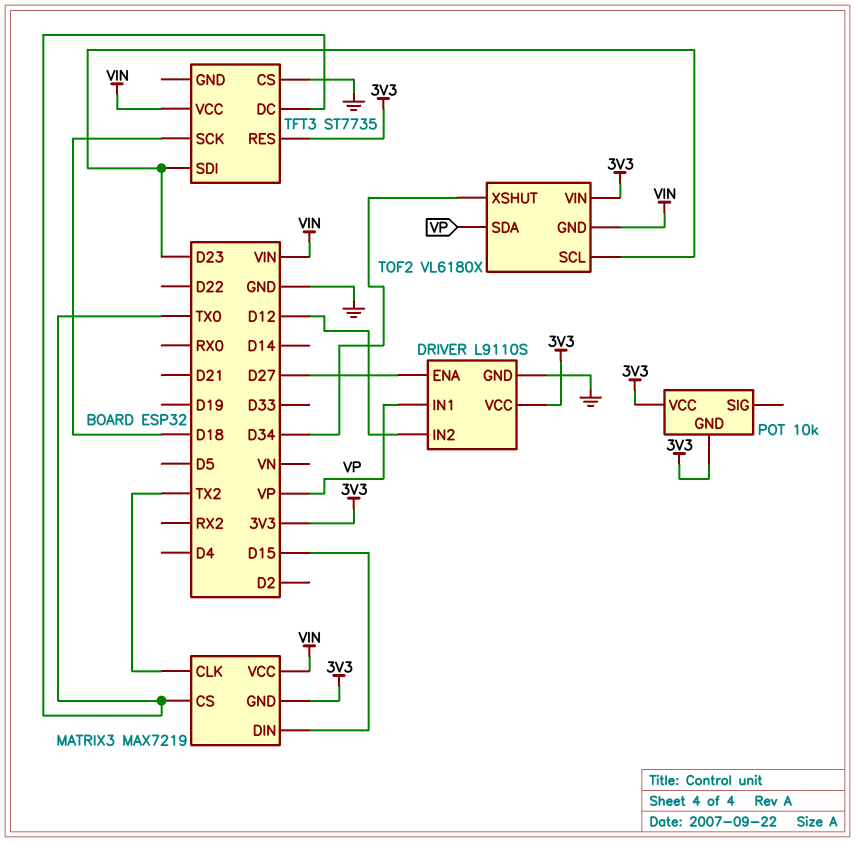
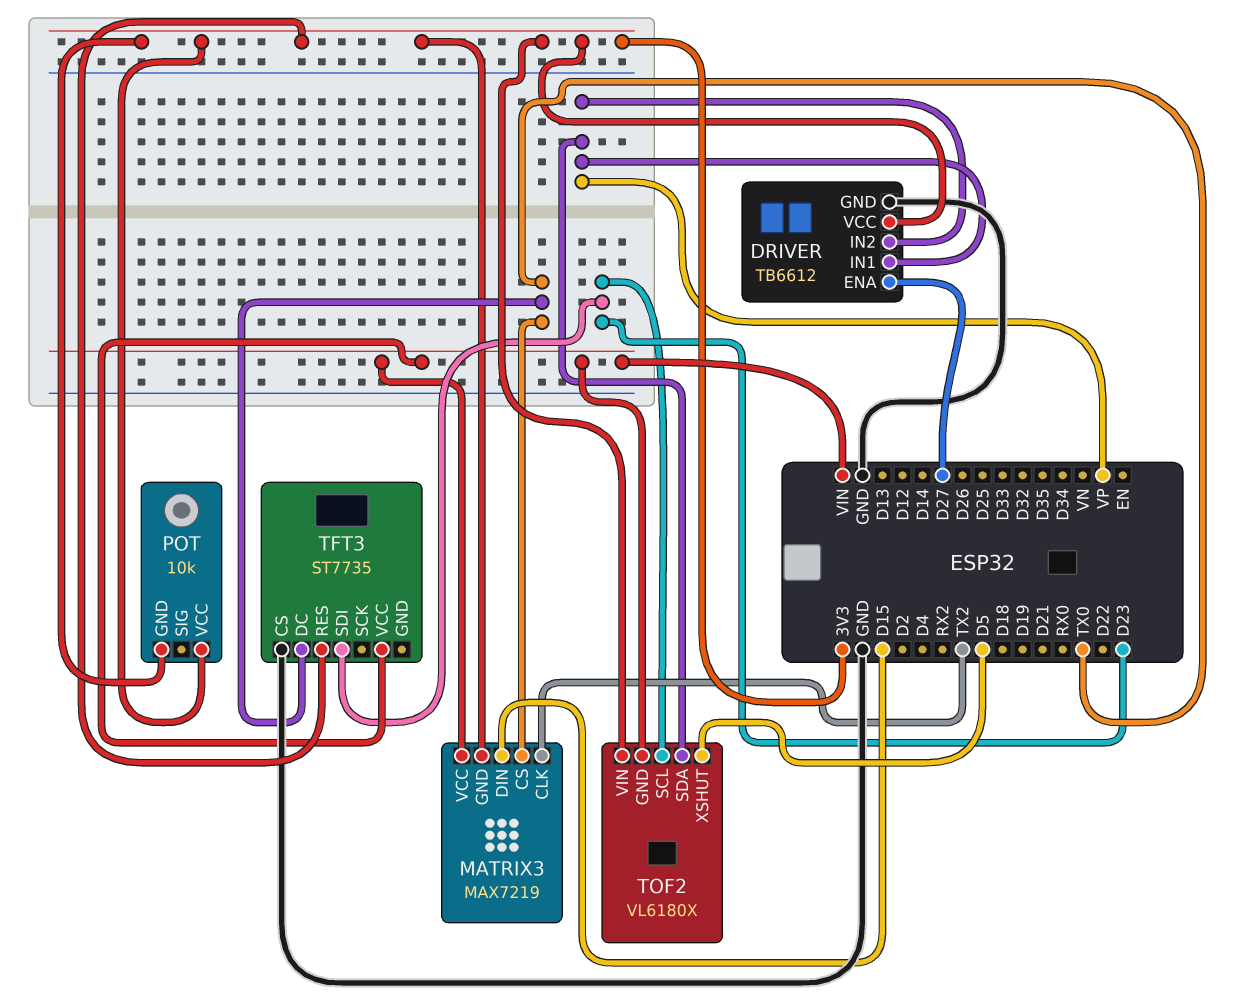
DRIVER: L9110S -> TB6612
DRIVER pin IN2: D12 -> VP
TFT3 pin SCK: D18 -> none
TOF2 pin XSHUT: D34 -> D5

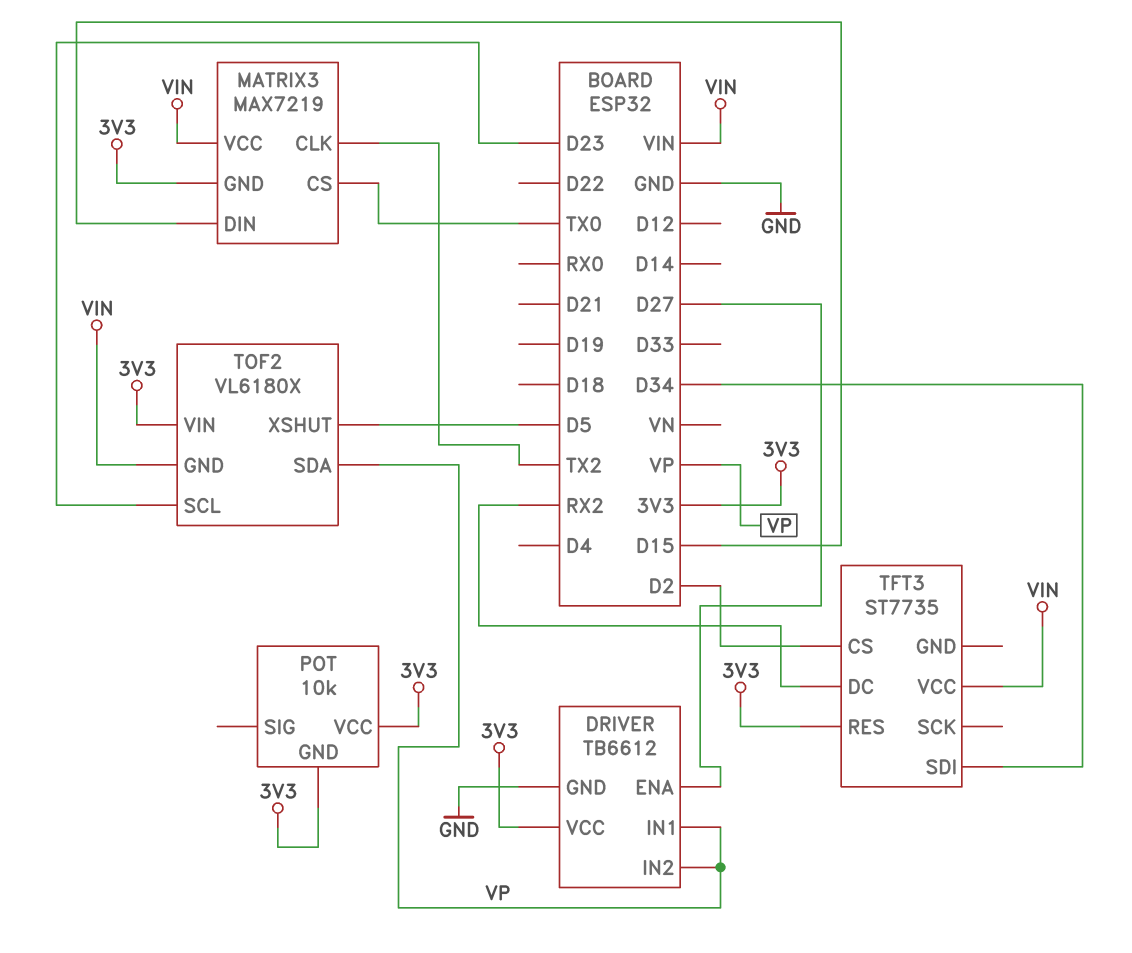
TFT3 pin CS: GND -> D2
TFT3 pin DC: TX0 -> RX2
TFT3 pin SDI: D23 -> D34

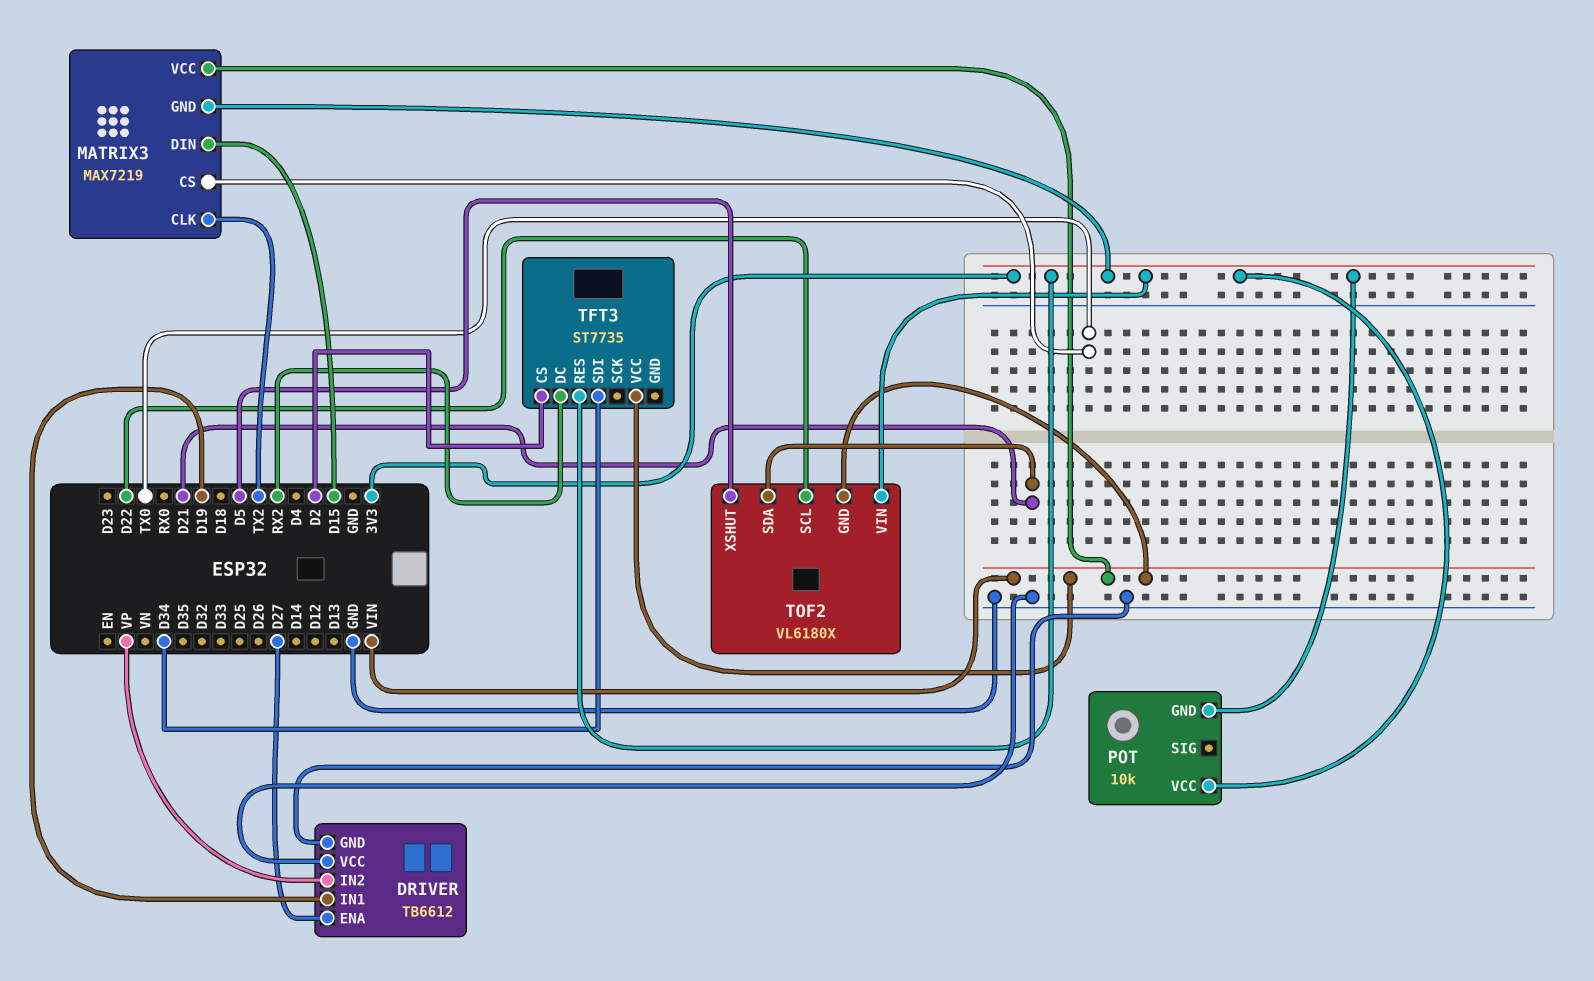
DRIVER pin IN1: VP -> D19
DRIVER pin VCC: 3V3 -> GND
TOF2 pin SCL: D23 -> D22
TOF2 pin SDA: VP -> D21

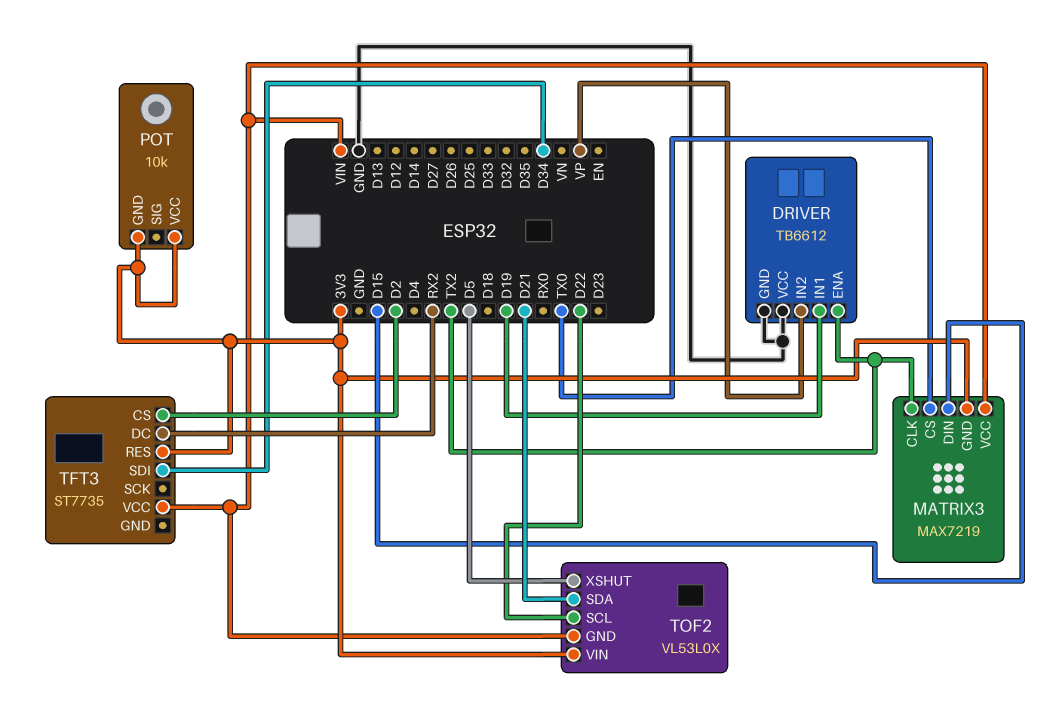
DRIVER pin ENA: D27 -> TX2
TOF2: VL6180X -> VL53L0X

